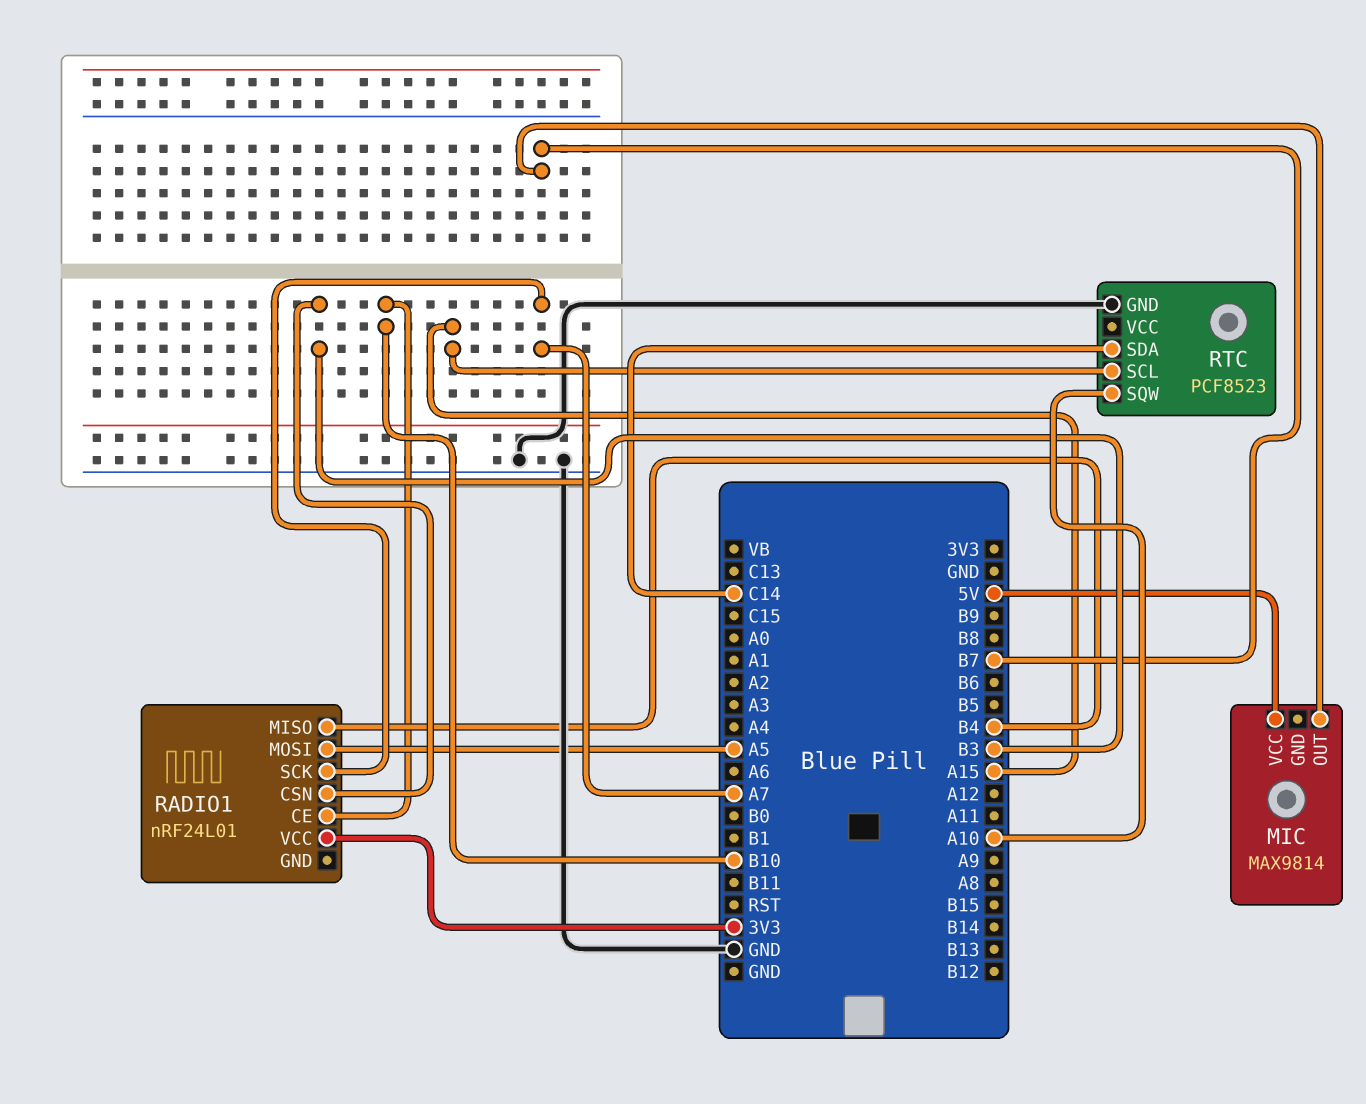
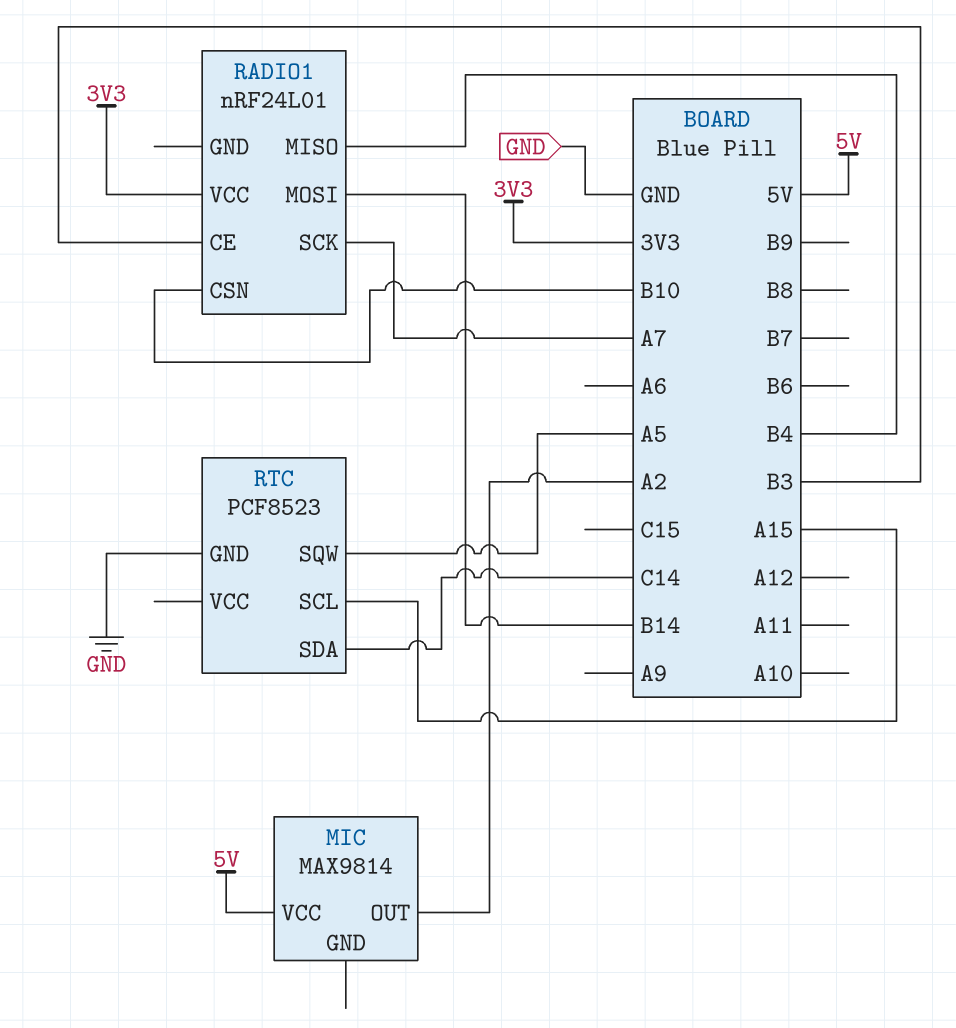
MIC pin OUT: B7 -> A2
RADIO1 pin CE: B10 -> B3
RADIO1 pin CSN: B3 -> B10
RADIO1 pin MOSI: A5 -> B14
RTC pin SQW: A10 -> A5

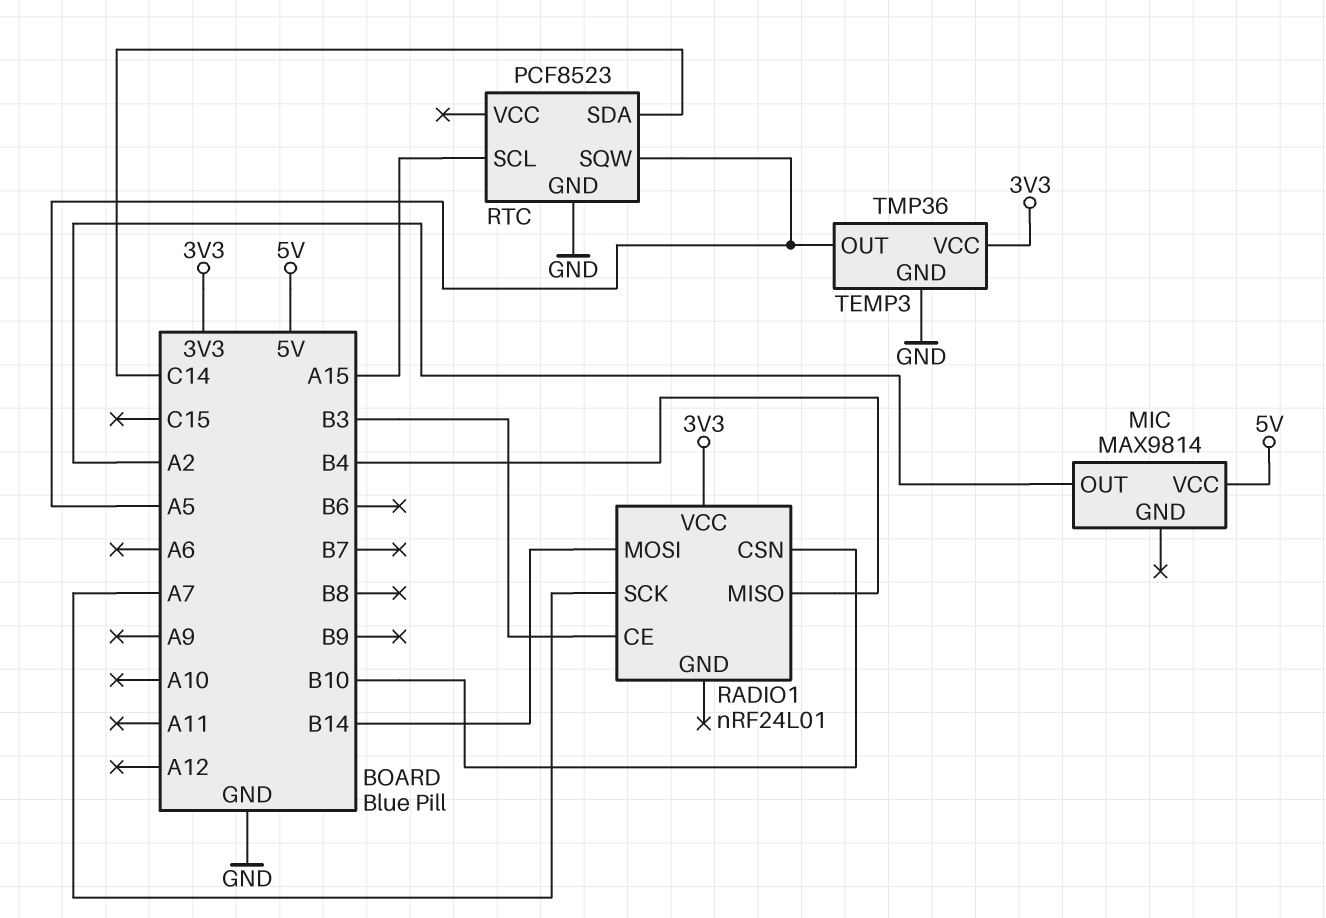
TEMP3: none -> TMP36
TEMP3 pin GND: none -> GND
TEMP3 pin OUT: none -> A5
TEMP3 pin VCC: none -> 3V3

